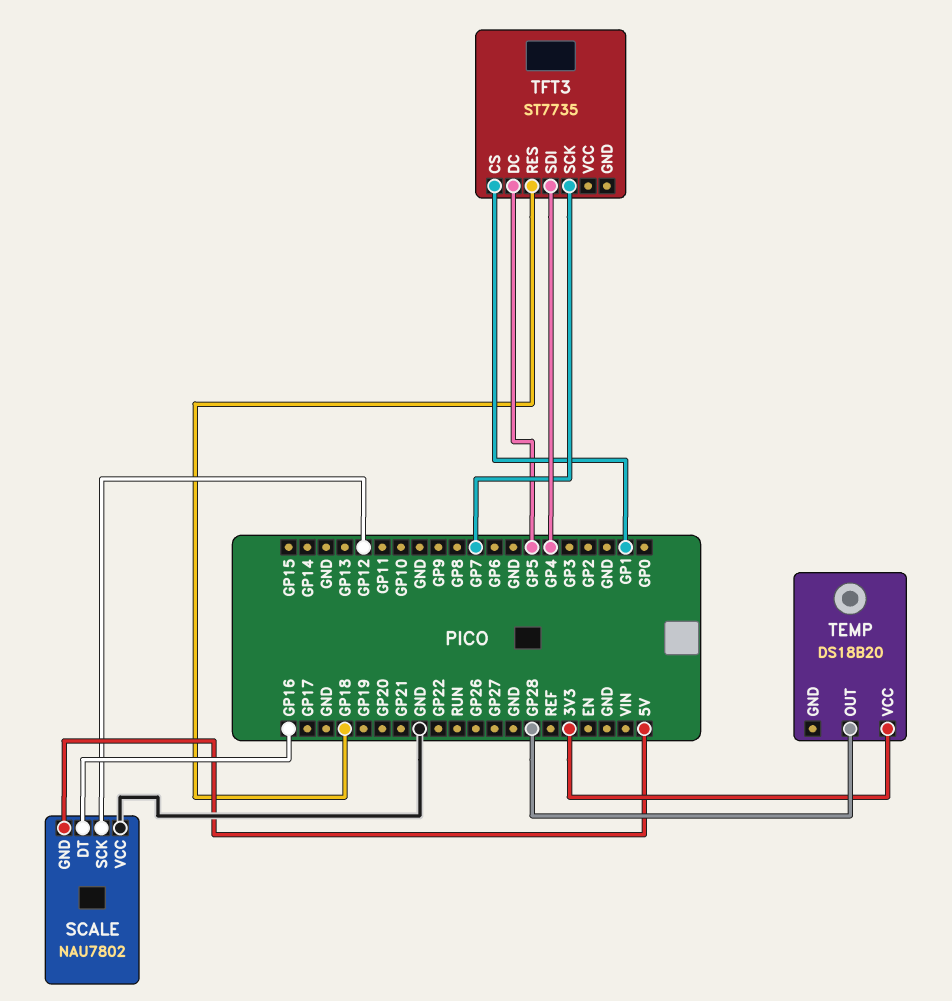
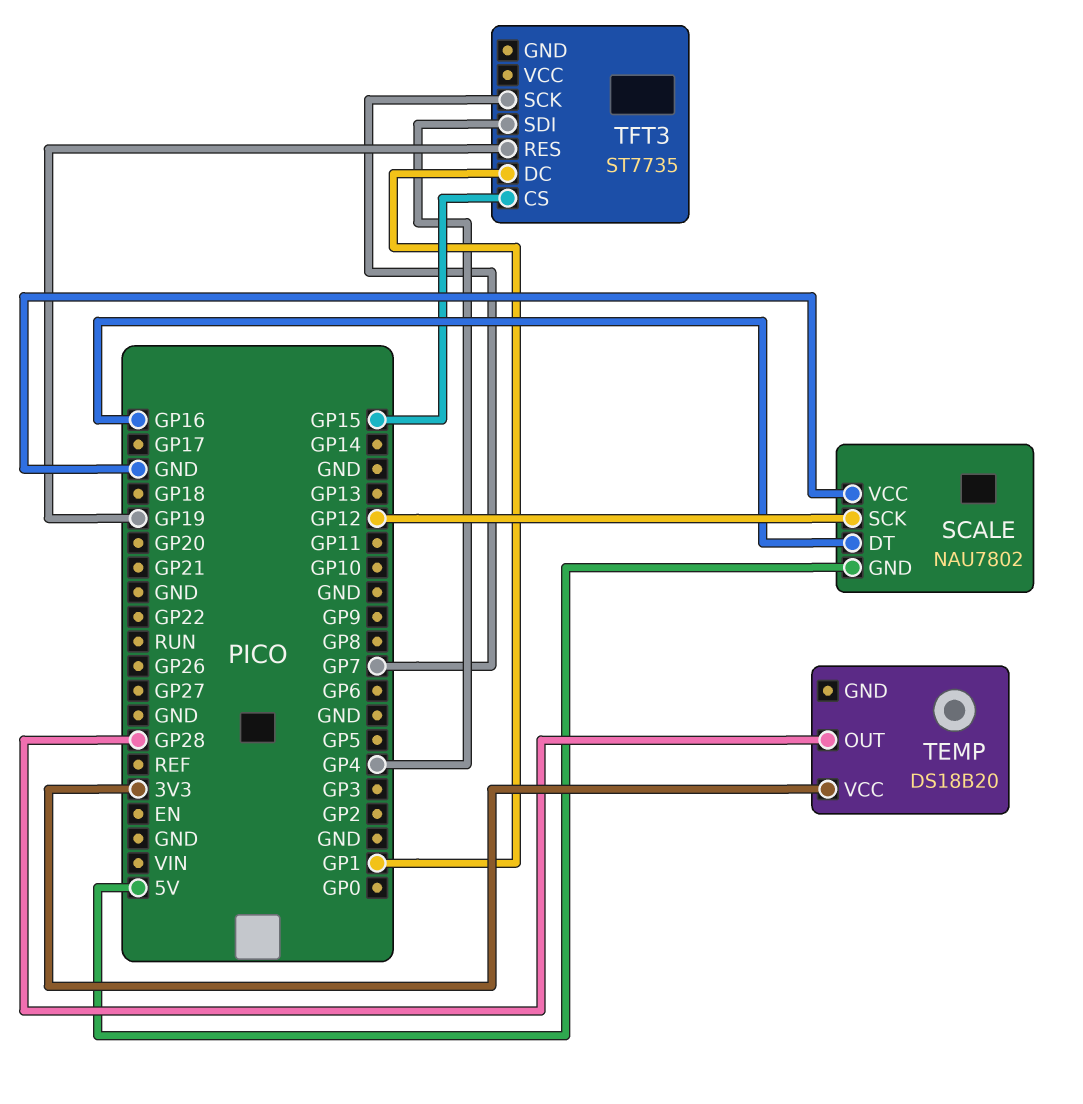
TFT3 pin CS: GP1 -> GP15
TFT3 pin DC: GP5 -> GP1
TFT3 pin RES: GP18 -> GP19

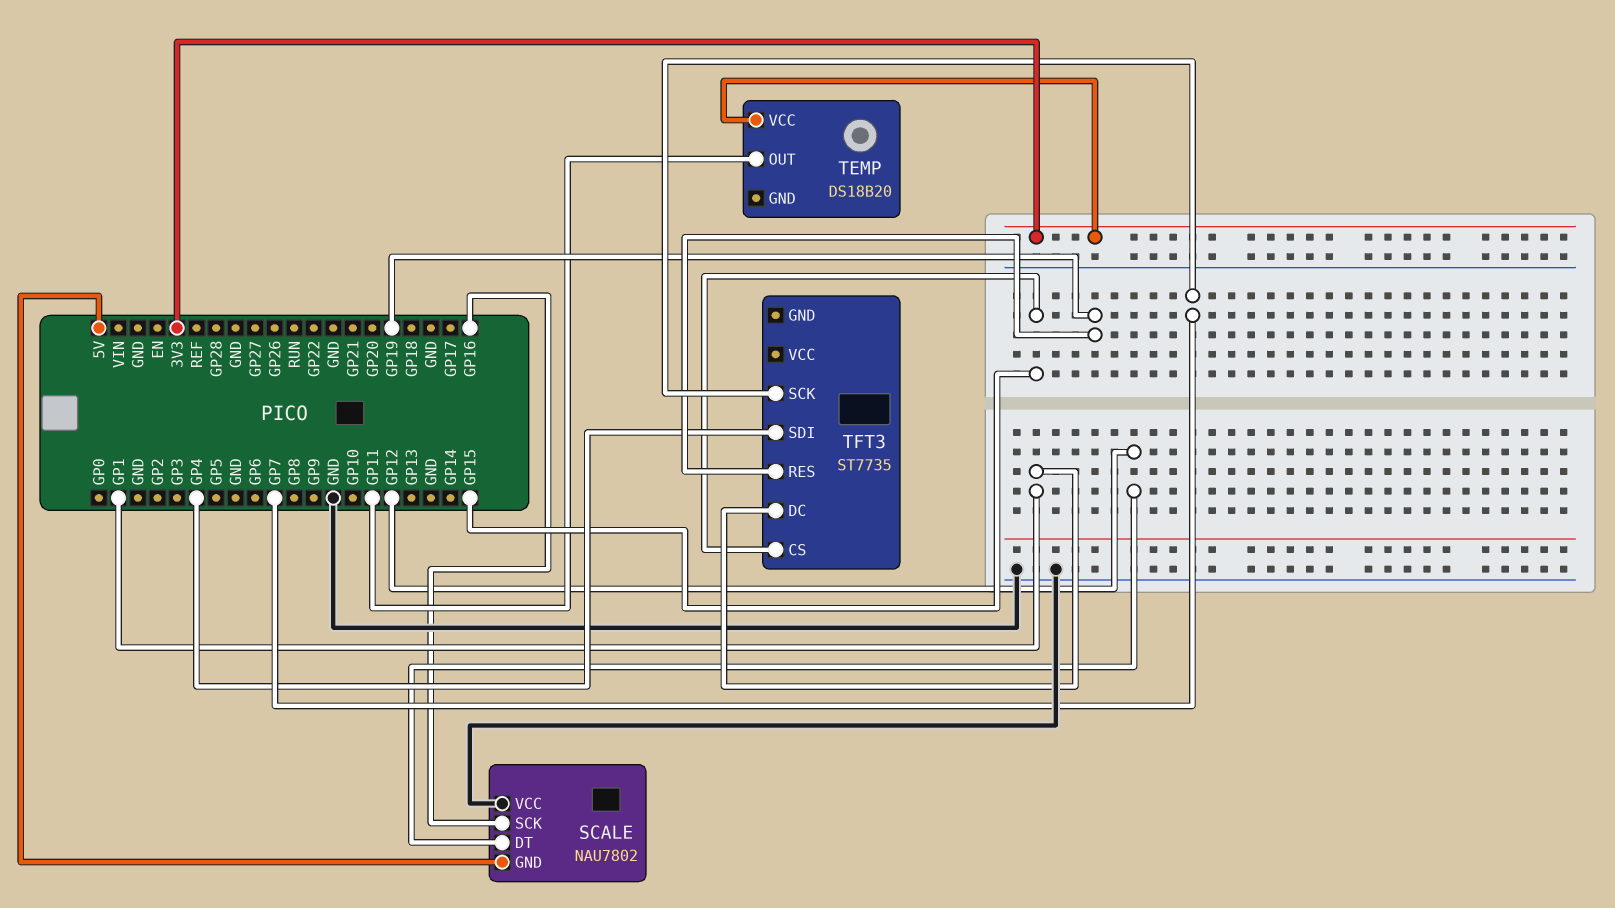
SCALE pin DT: GP16 -> GP12
SCALE pin SCK: GP12 -> GP16
TEMP pin OUT: GP28 -> GP11

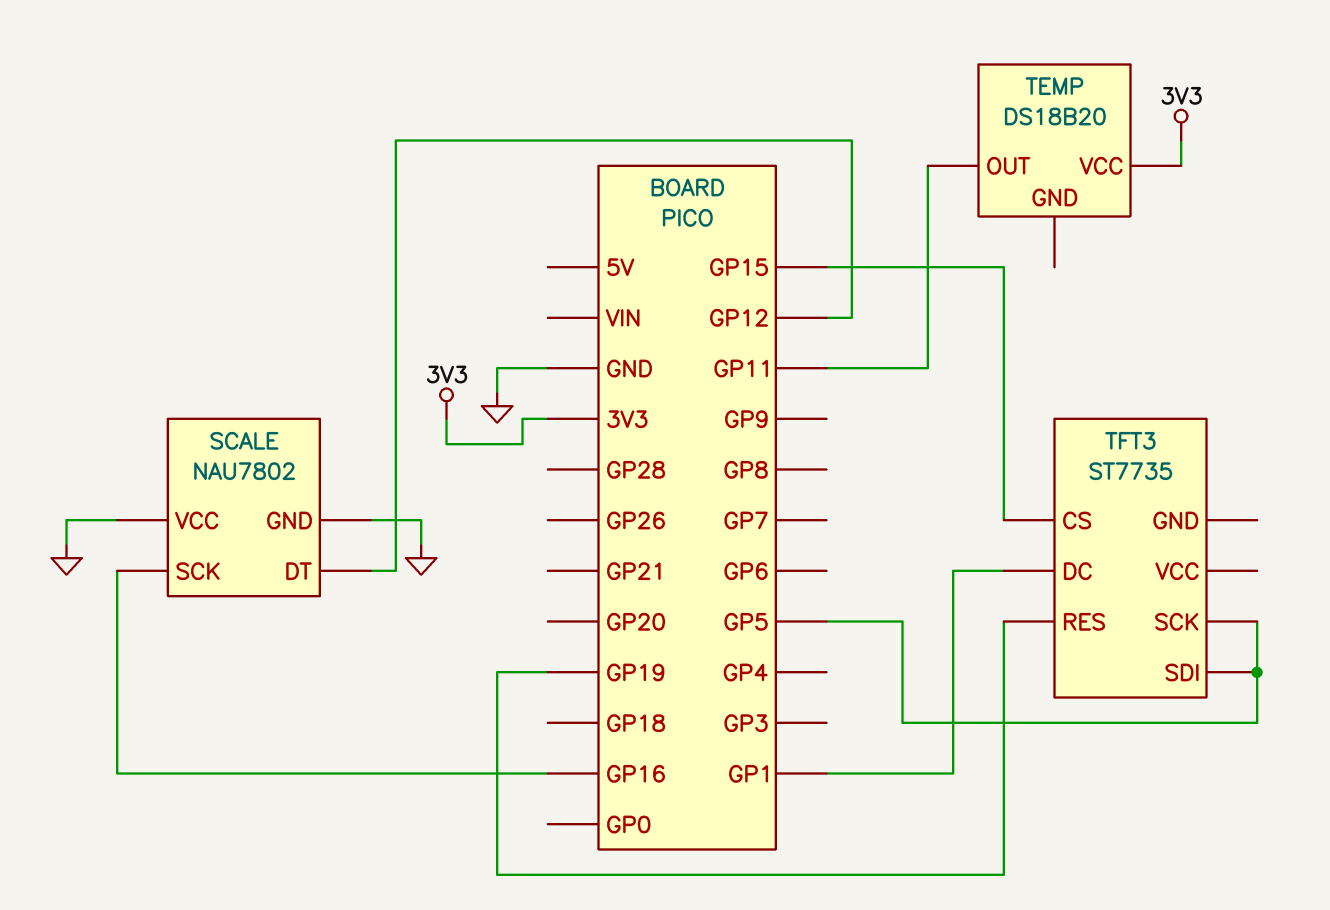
SCALE pin GND: 5V -> GND
TFT3 pin SCK: GP7 -> GP5
TFT3 pin SDI: GP4 -> GP5

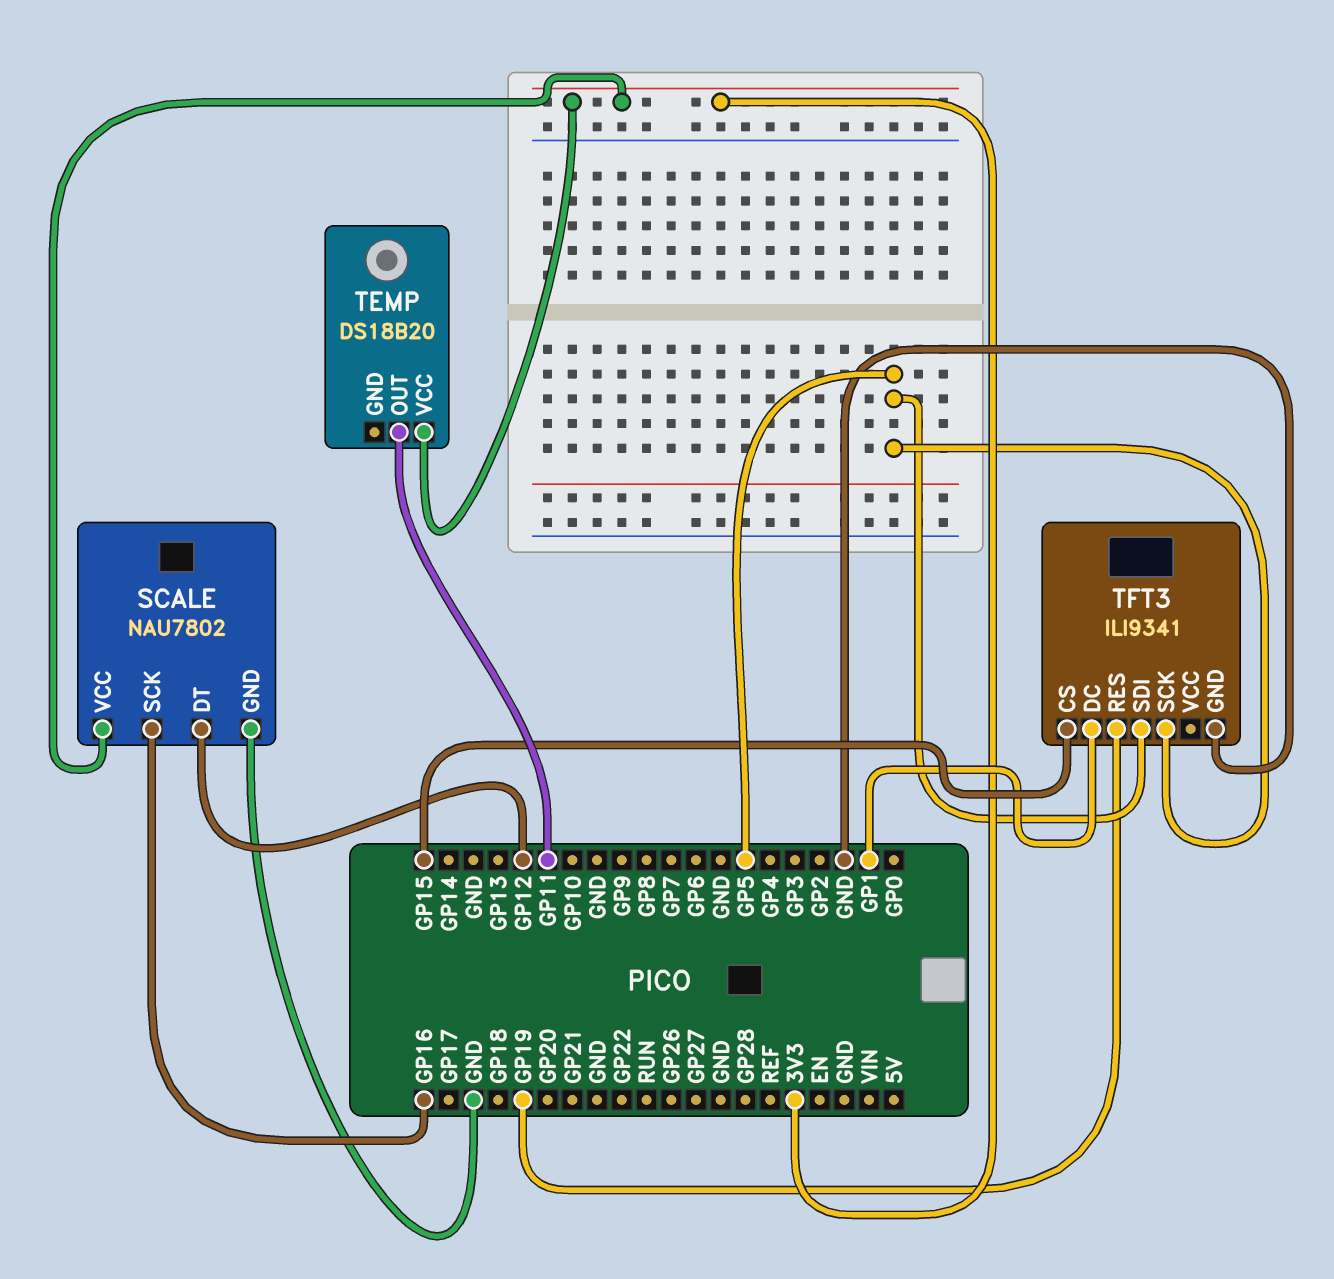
SCALE pin VCC: GND -> 3V3
TFT3: ST7735 -> ILI9341
TFT3 pin GND: none -> GND

